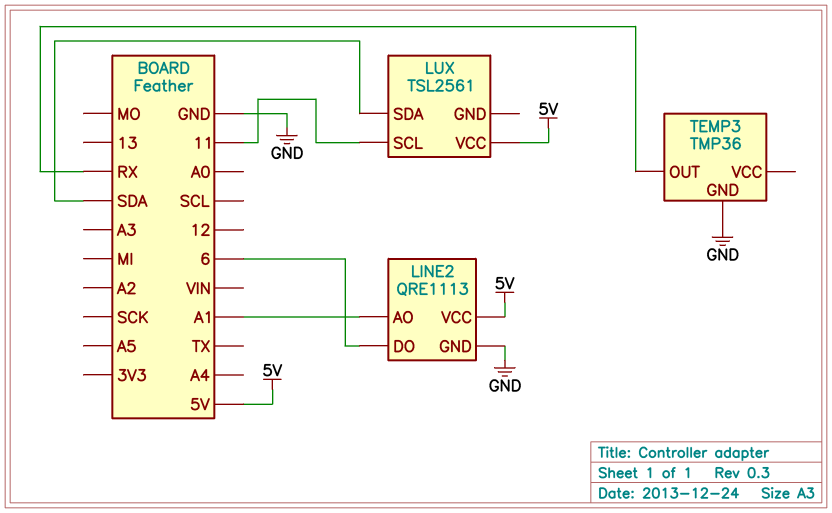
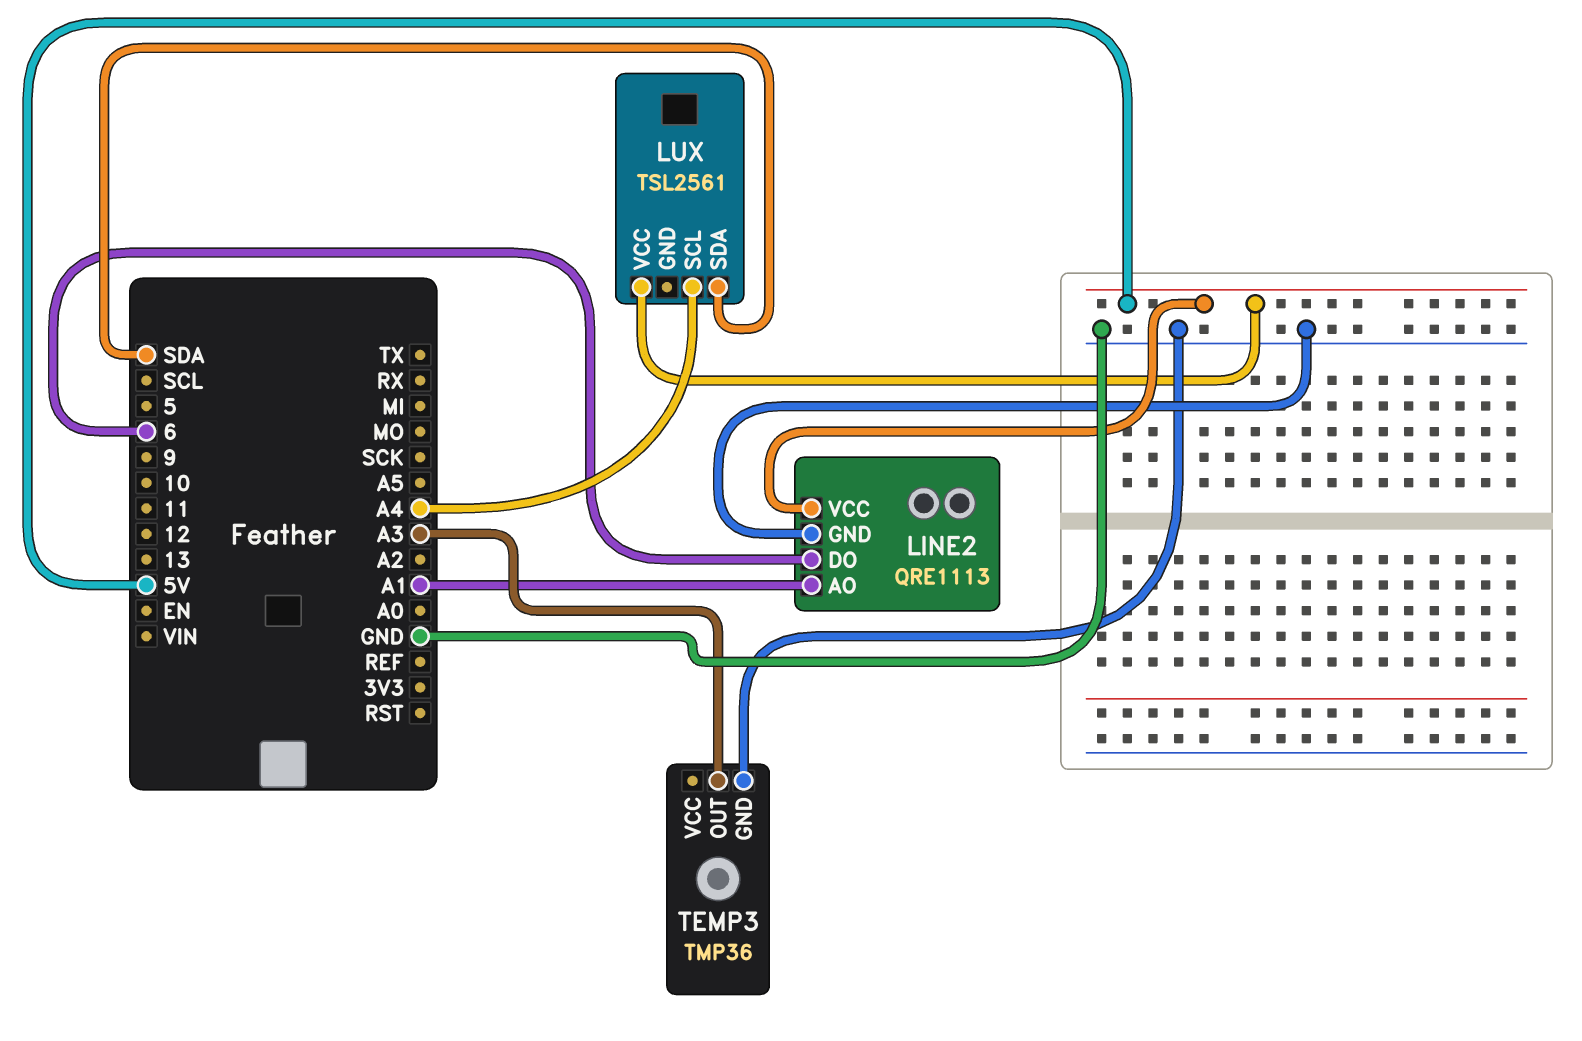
LUX pin SCL: 11 -> A4
TEMP3 pin OUT: RX -> A3

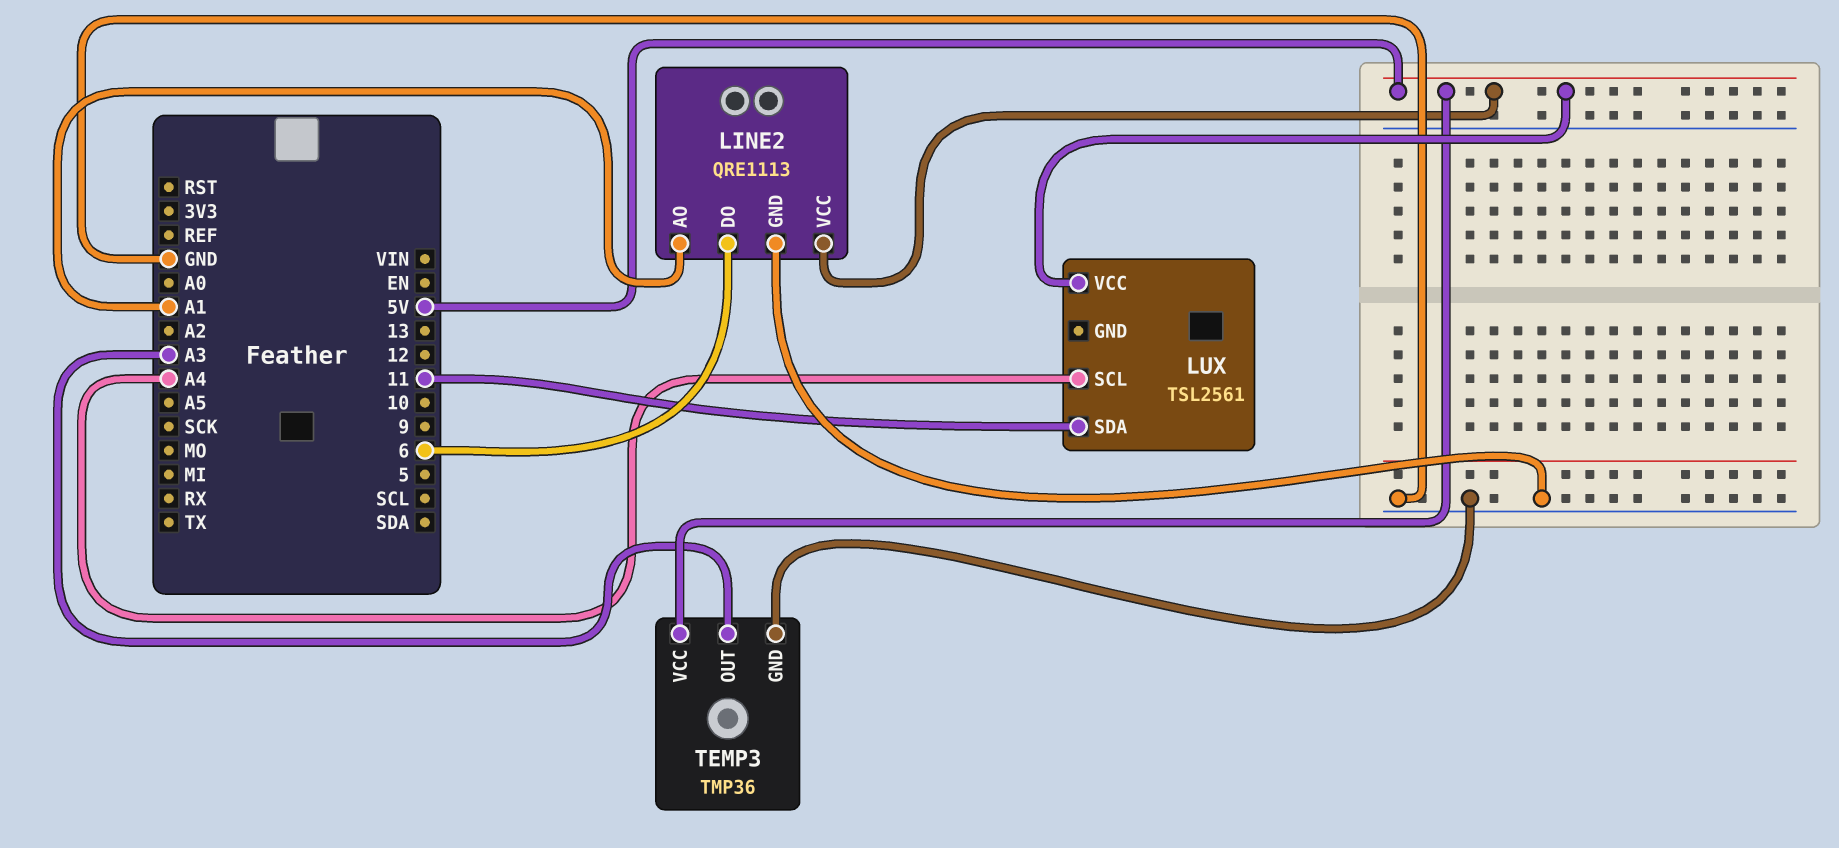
LUX pin SDA: SDA -> 11
TEMP3 pin VCC: none -> 5V

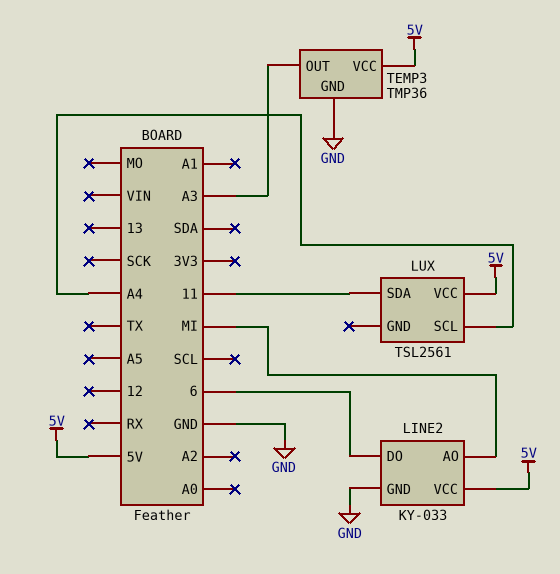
LINE2: QRE1113 -> KY-033
LINE2 pin AO: A1 -> MI

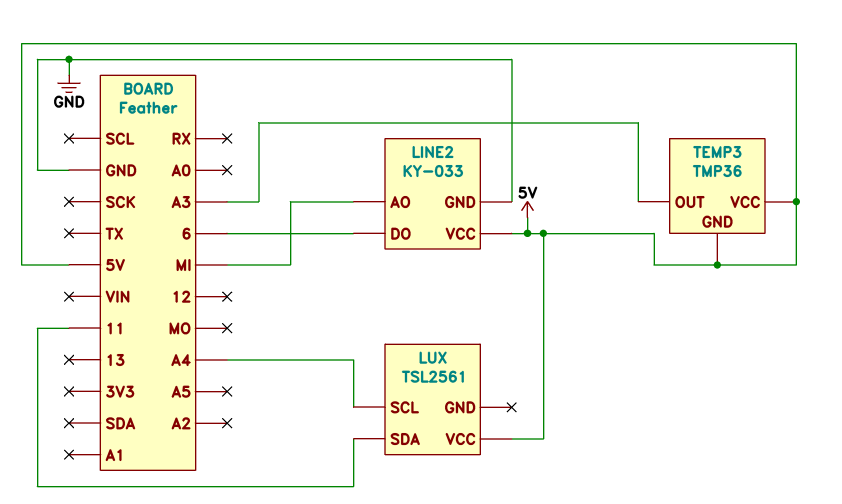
TEMP3 pin GND: GND -> 5V

